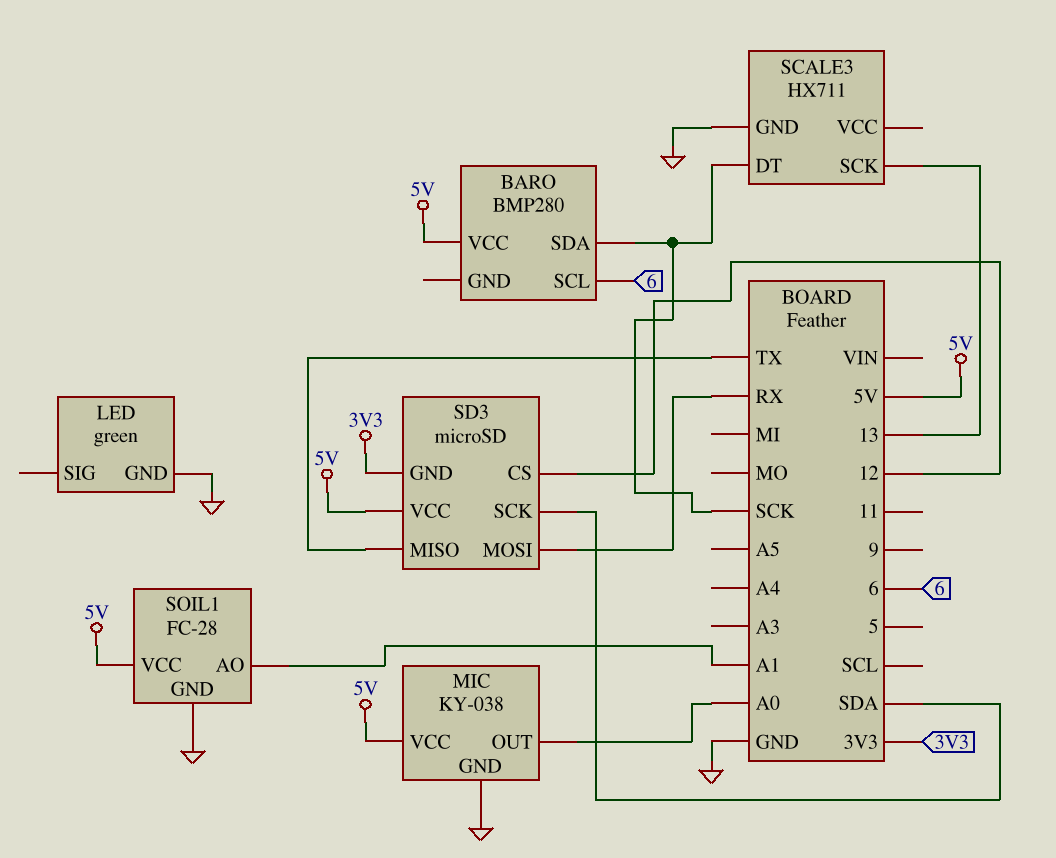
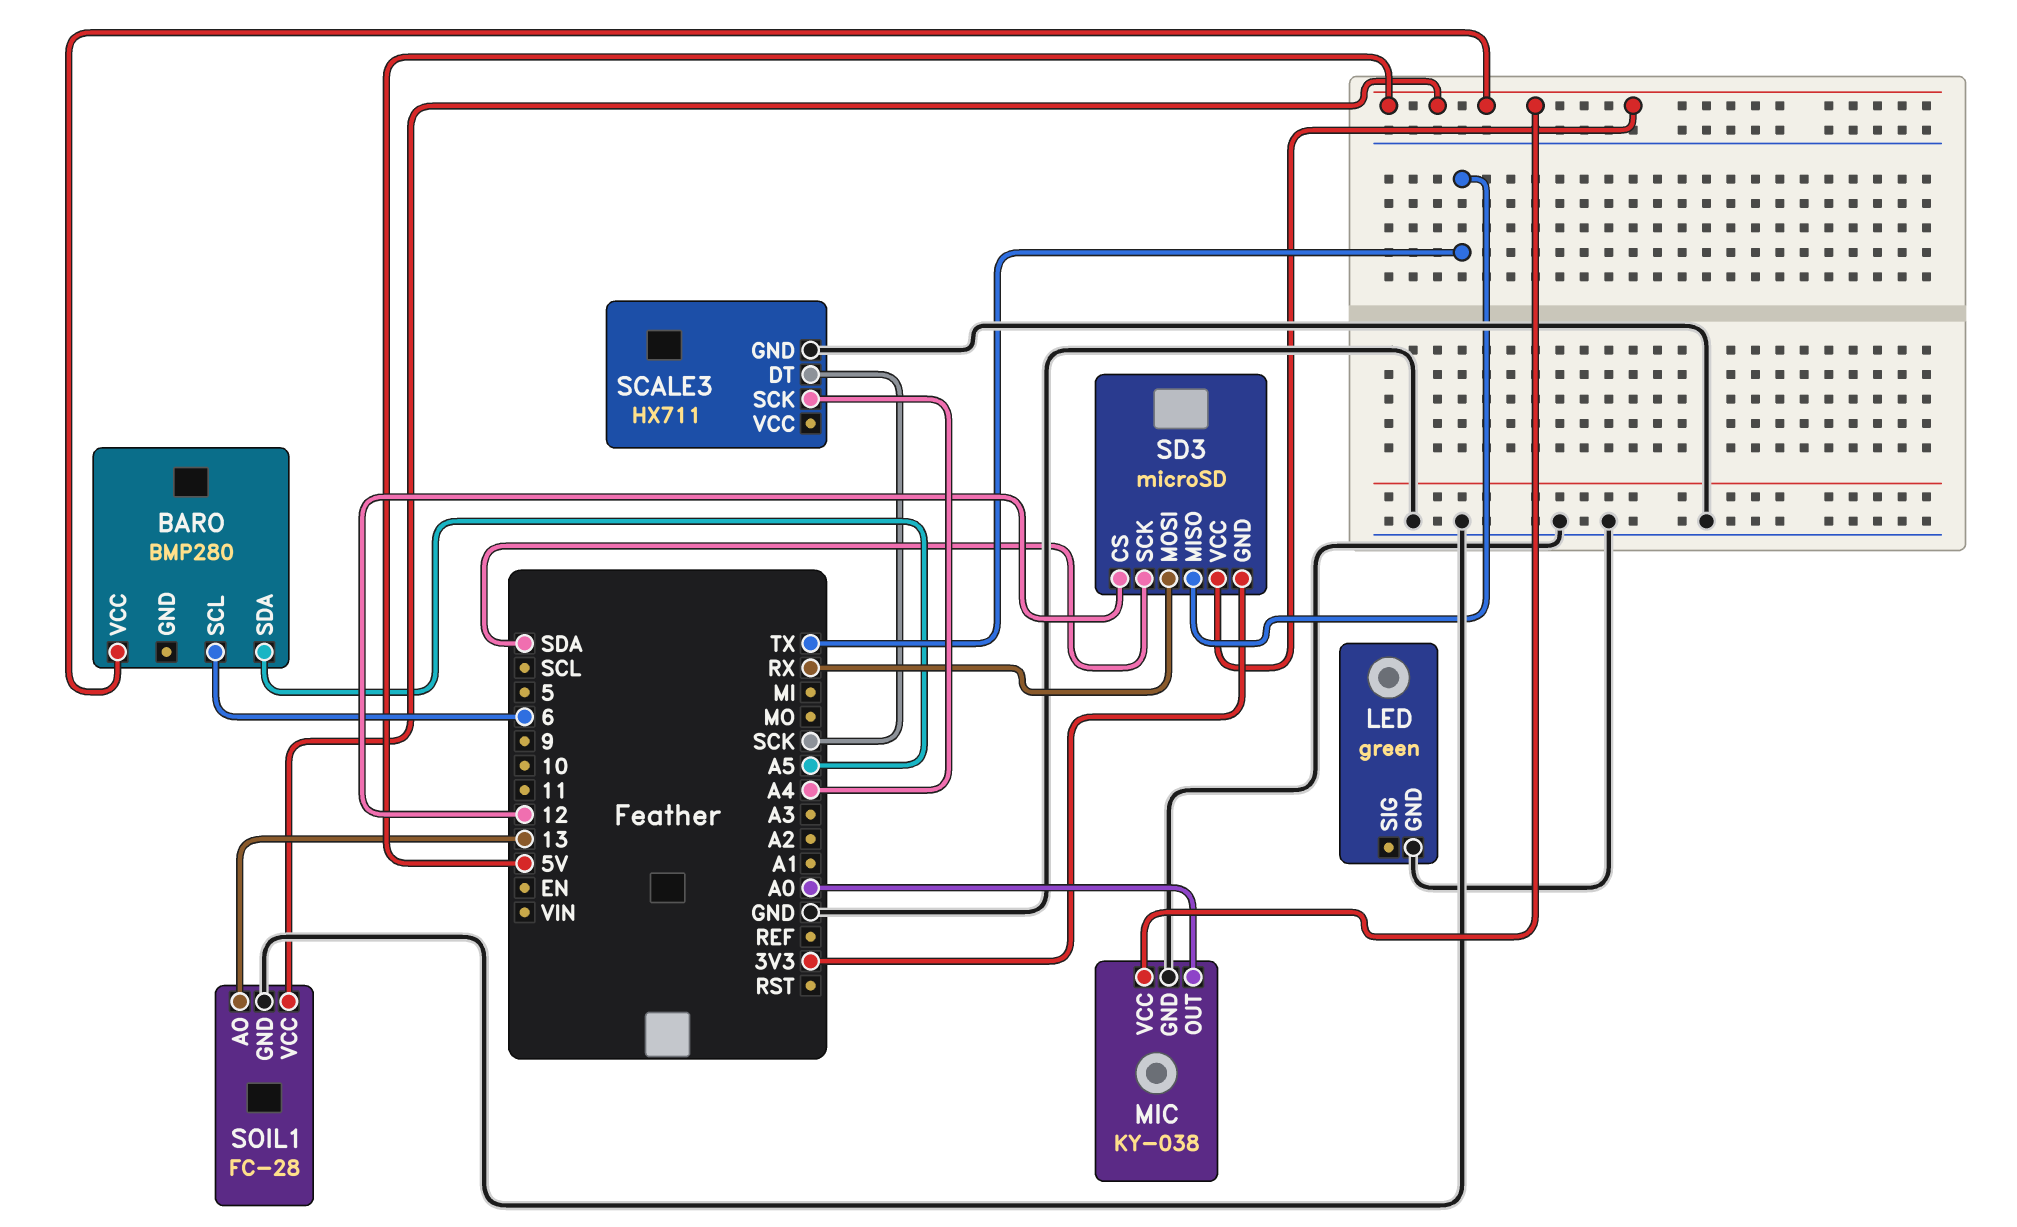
BARO pin SDA: SCK -> A5
SCALE3 pin SCK: 13 -> A4
SOIL1 pin AO: A1 -> 13

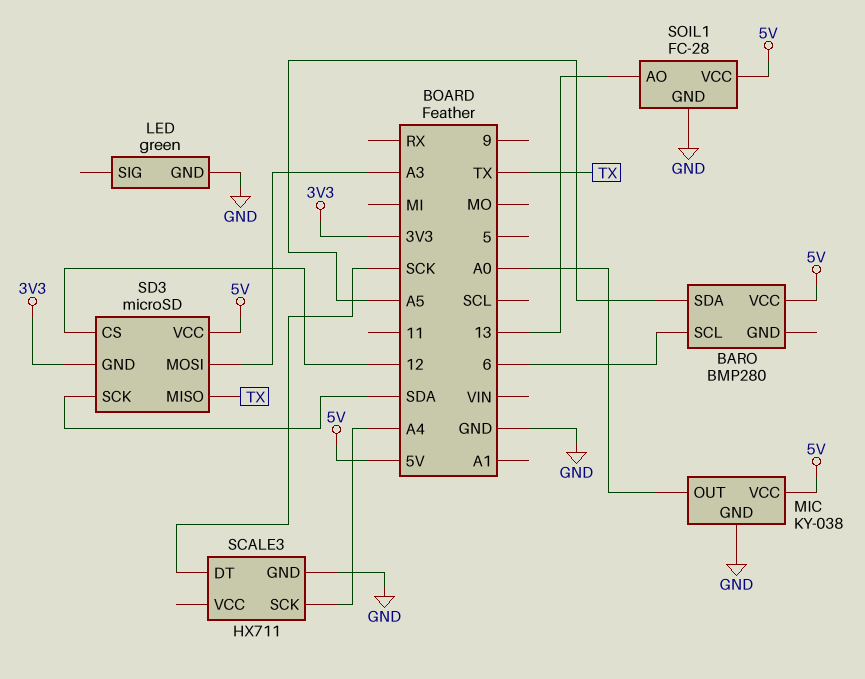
SD3 pin MOSI: RX -> A3

